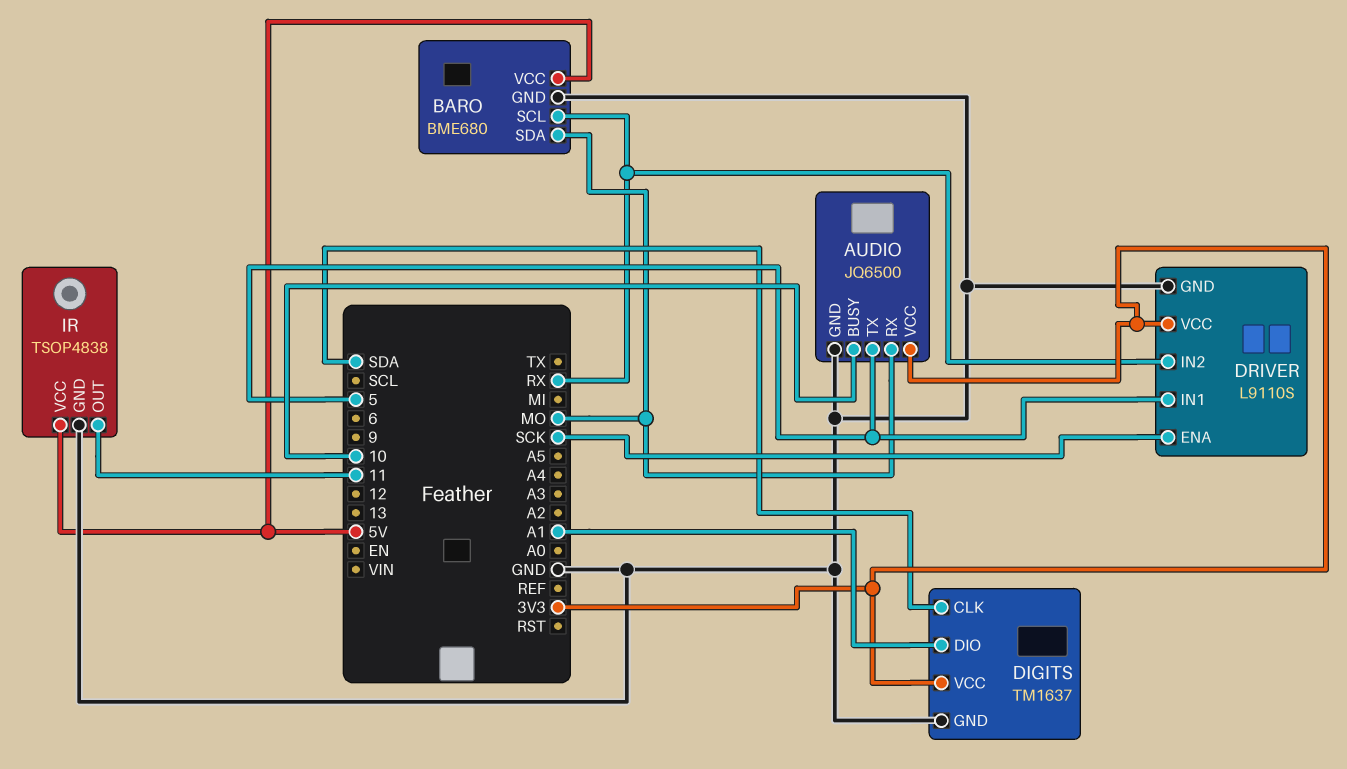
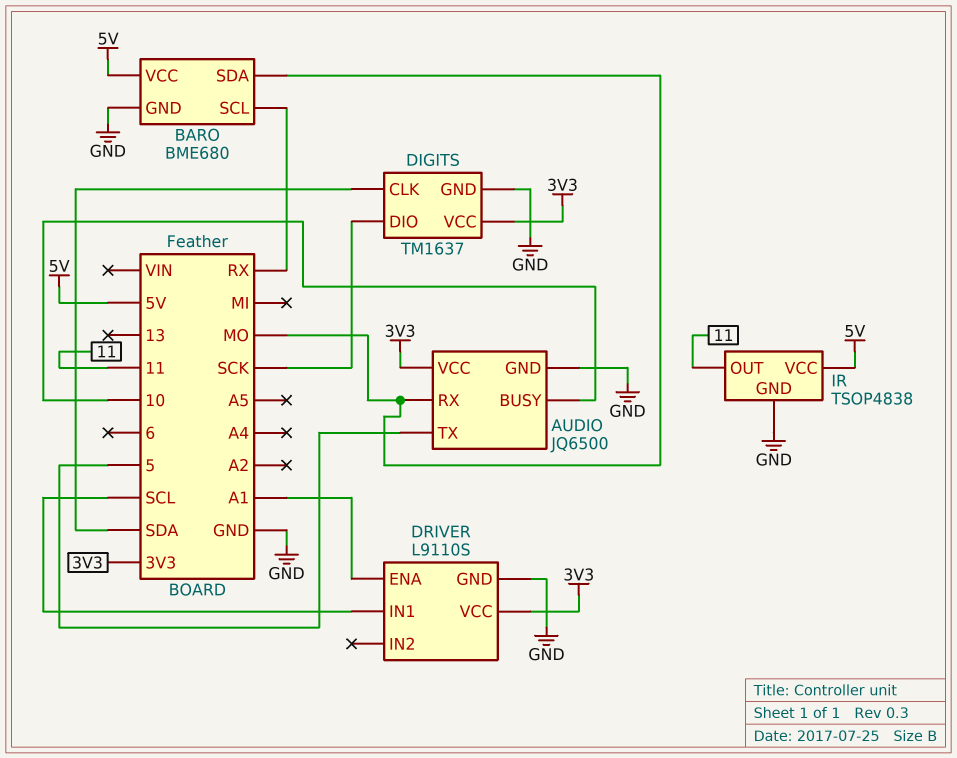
DIGITS pin DIO: A1 -> SCK
DRIVER pin ENA: SCK -> A1
DRIVER pin IN1: 5 -> SCL
DRIVER pin IN2: RX -> none

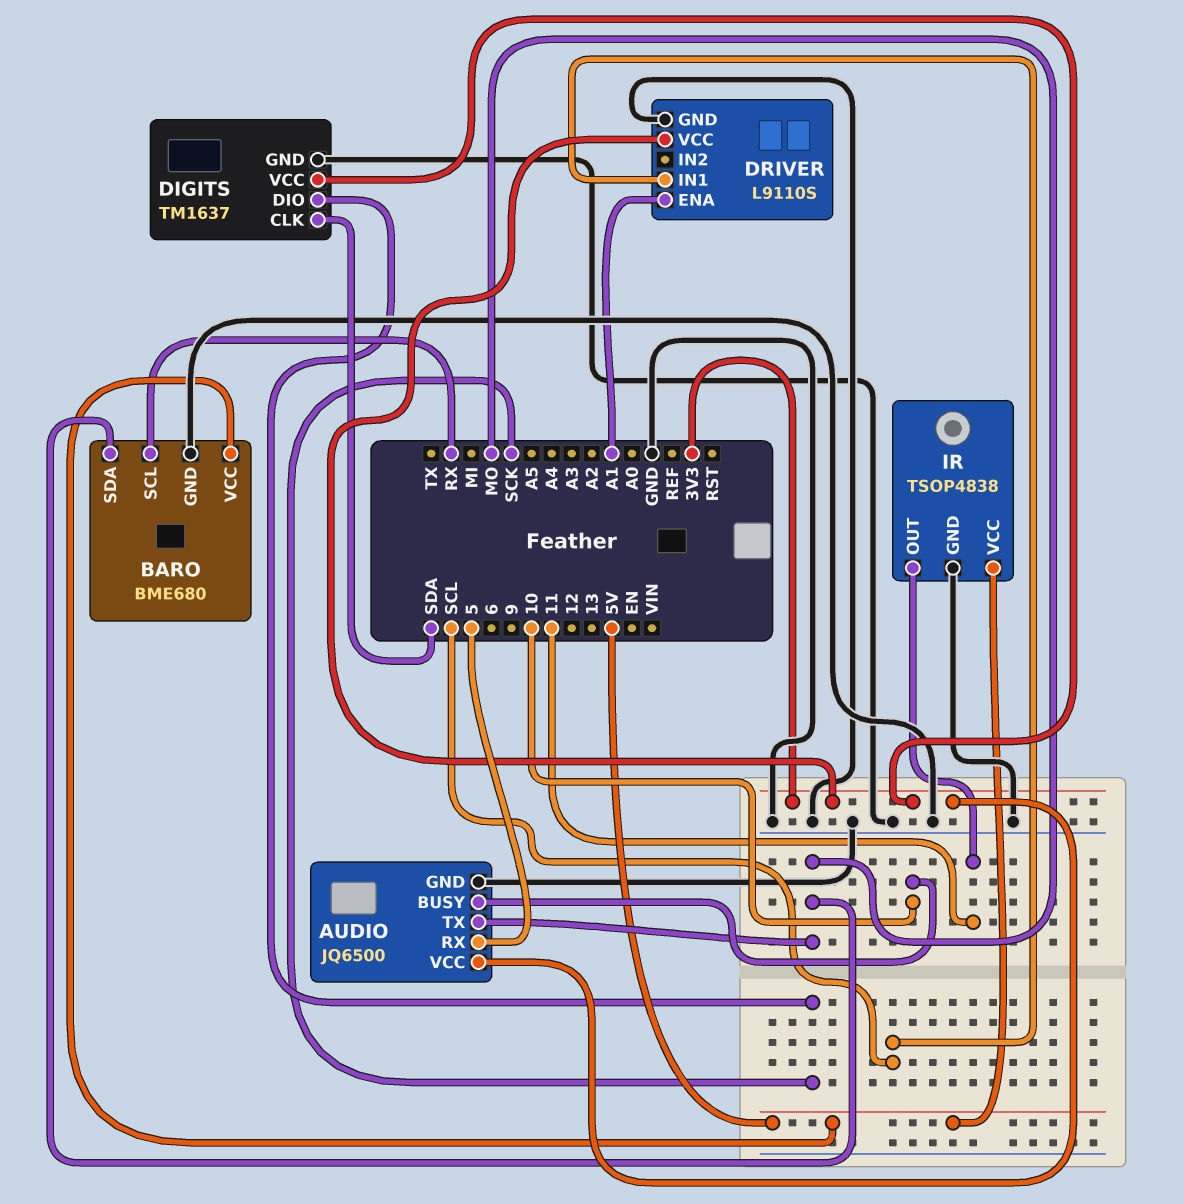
AUDIO pin RX: MO -> 5
AUDIO pin TX: 5 -> MO

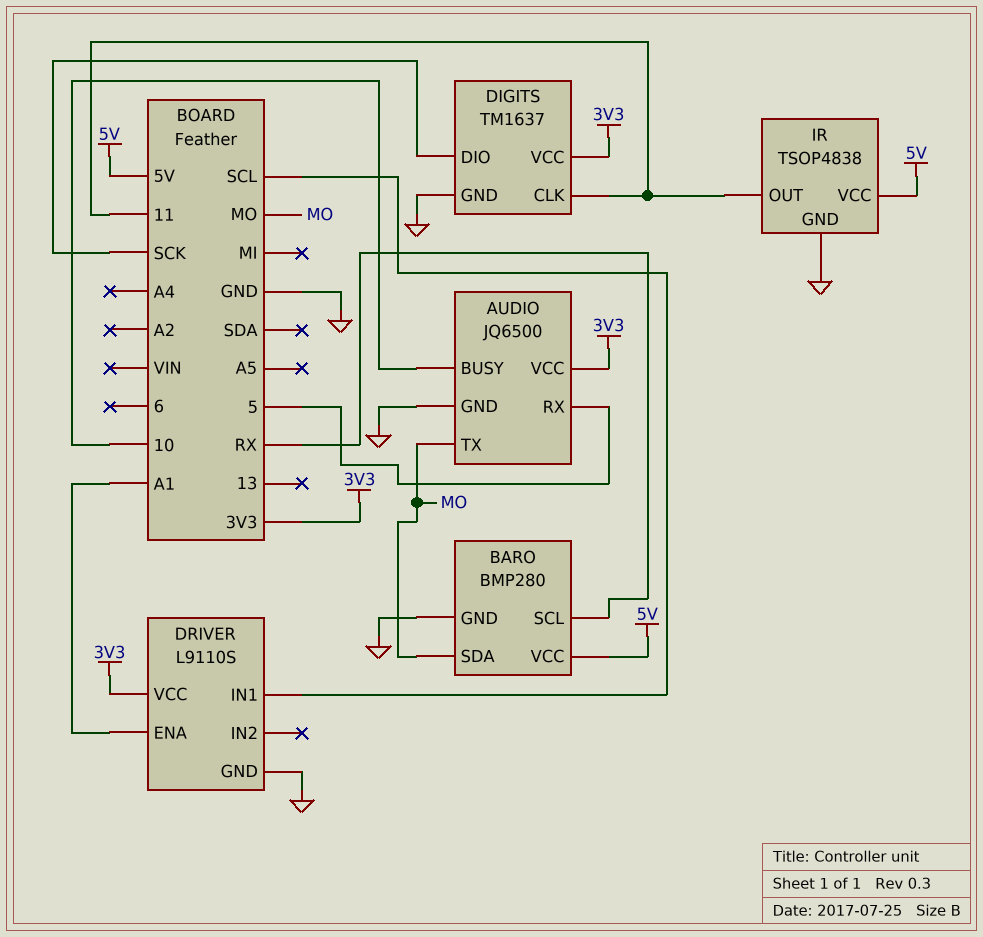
BARO: BME680 -> BMP280
DIGITS pin CLK: SDA -> 11

